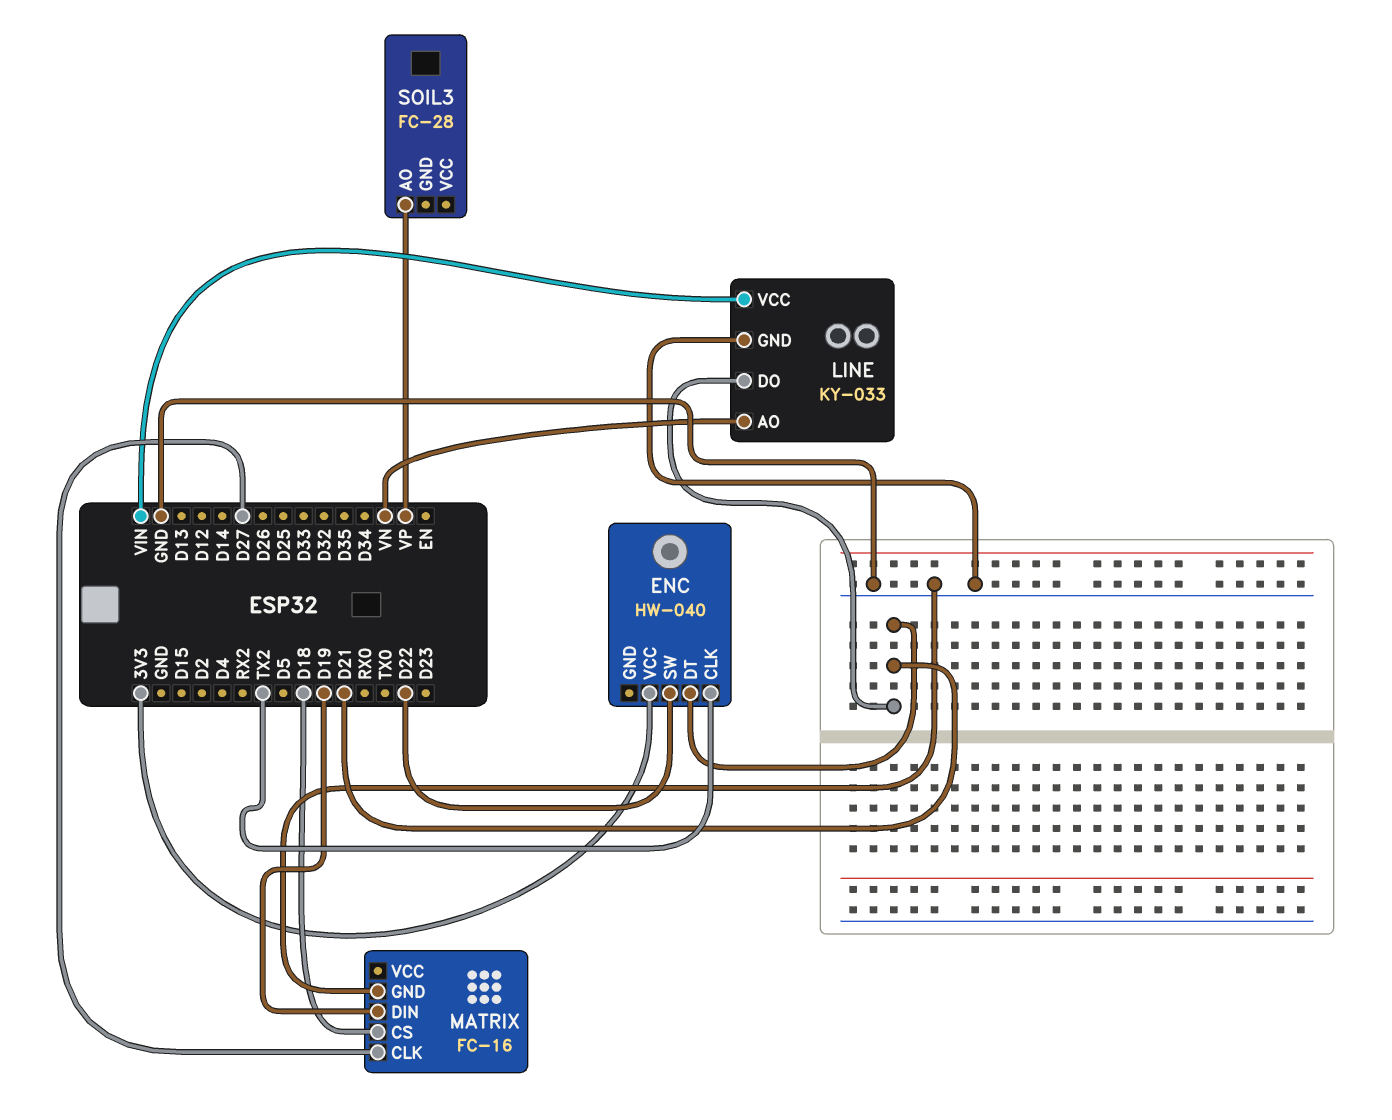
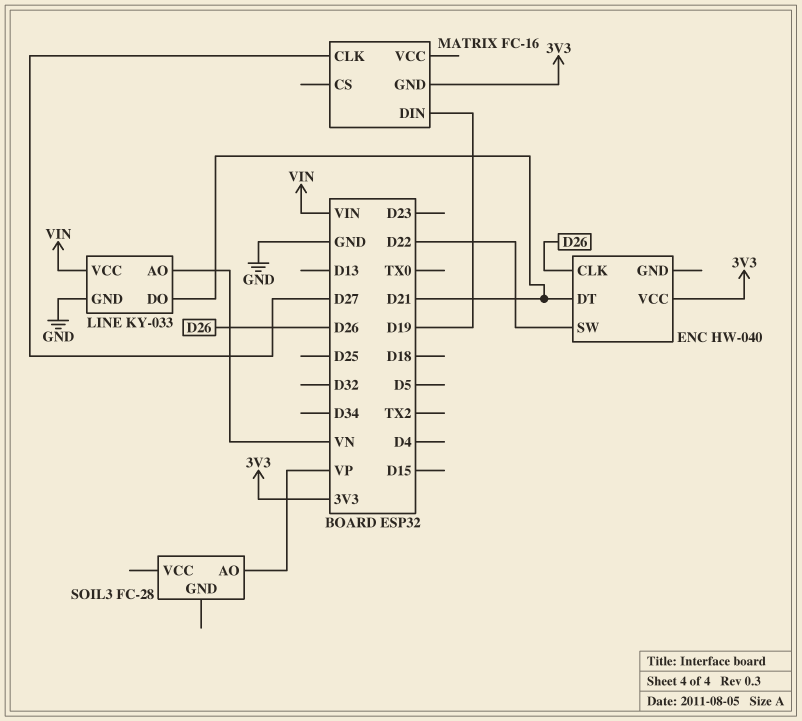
ENC pin CLK: TX2 -> D26
MATRIX pin CS: D18 -> none
MATRIX pin GND: GND -> 3V3

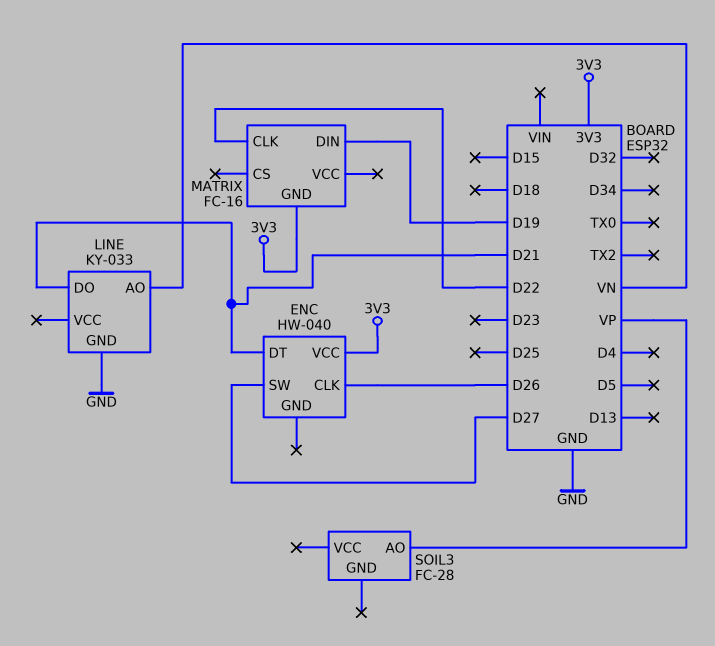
ENC pin SW: D22 -> D27
LINE pin VCC: VIN -> none
MATRIX pin CLK: D27 -> D22

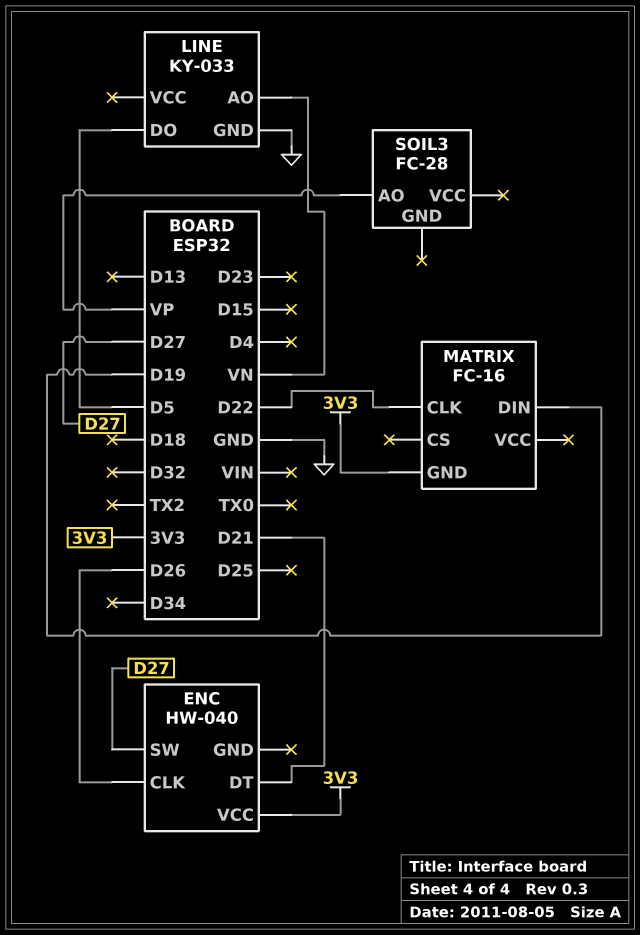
LINE pin DO: D21 -> D5

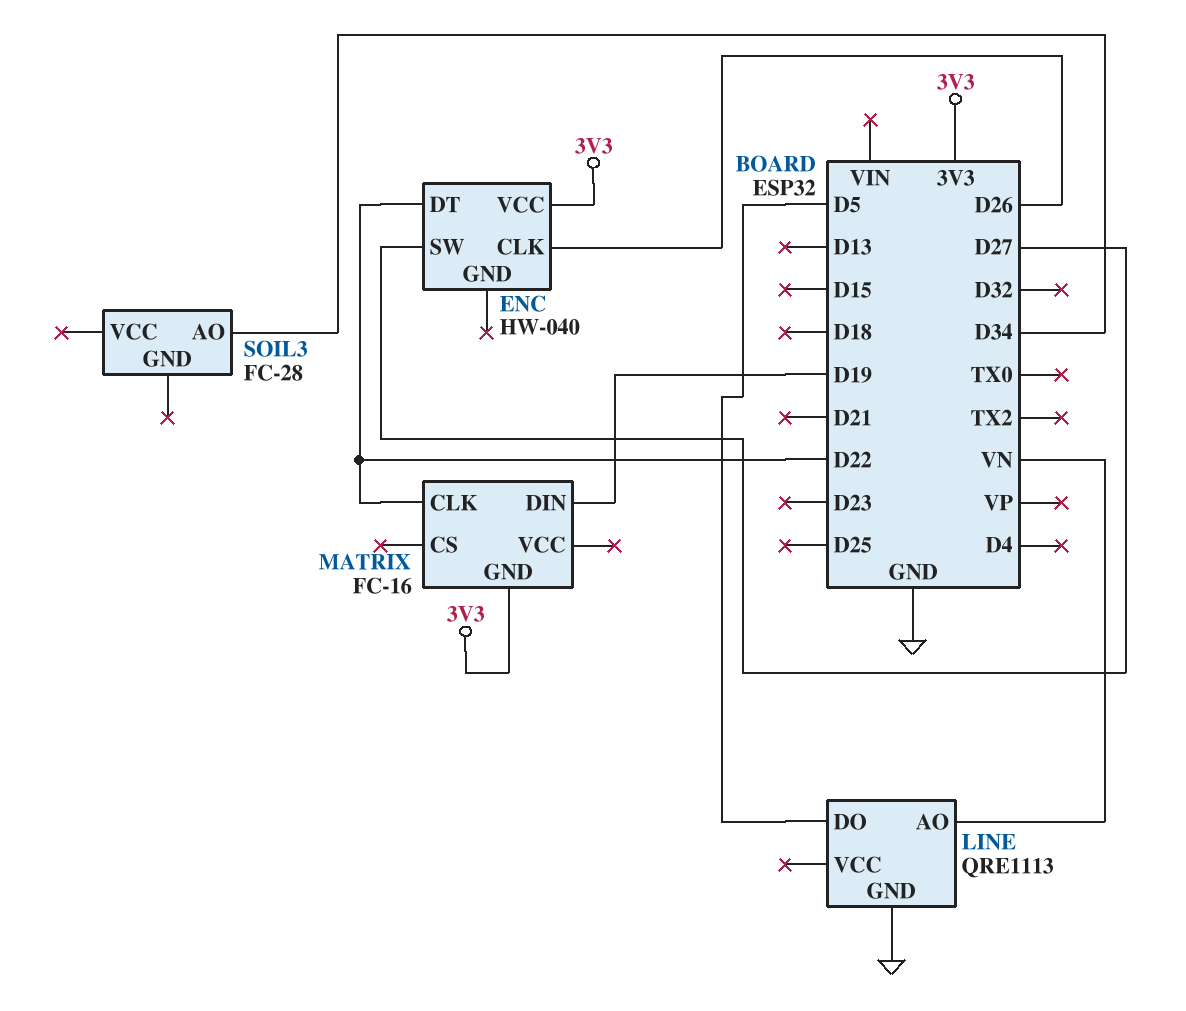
ENC pin DT: D21 -> D22
LINE: KY-033 -> QRE1113
SOIL3 pin AO: VP -> D34

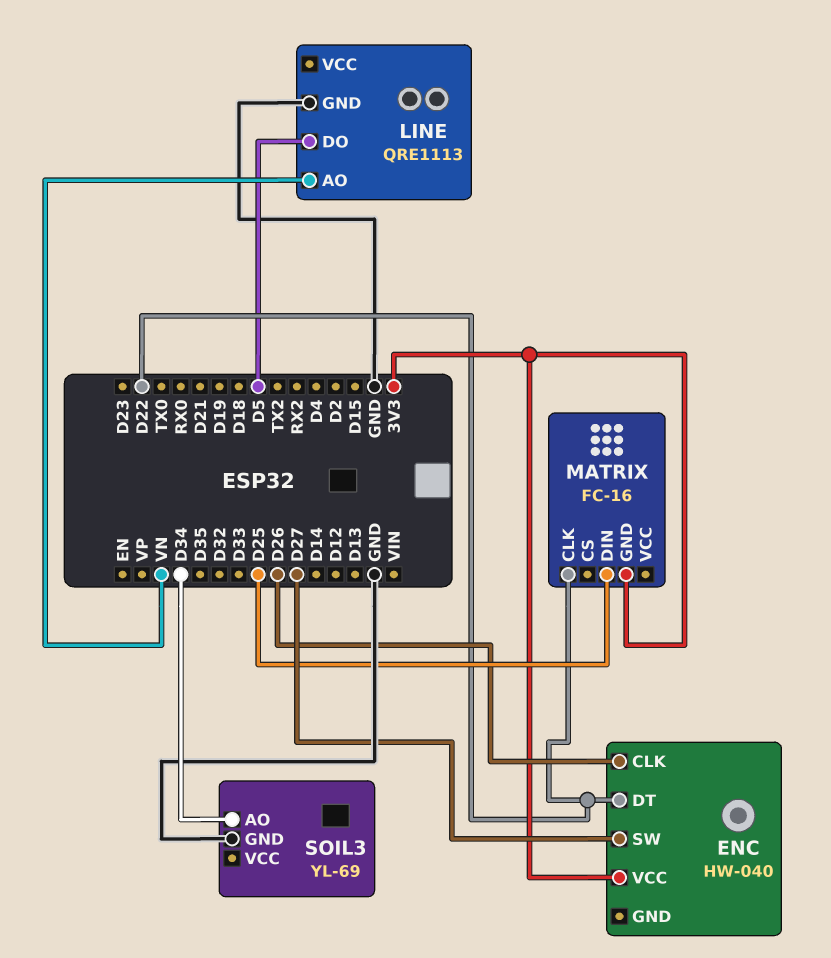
MATRIX pin DIN: D19 -> D25
SOIL3: FC-28 -> YL-69
SOIL3 pin GND: none -> GND

